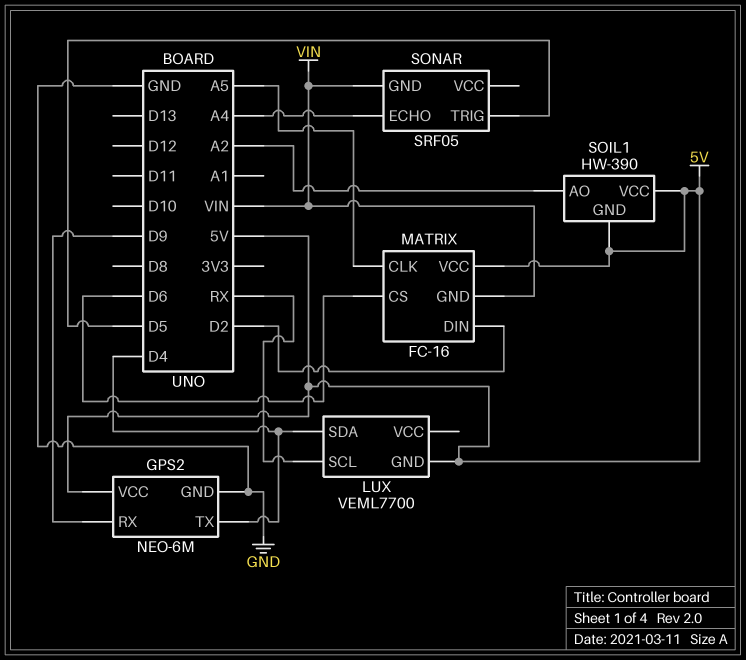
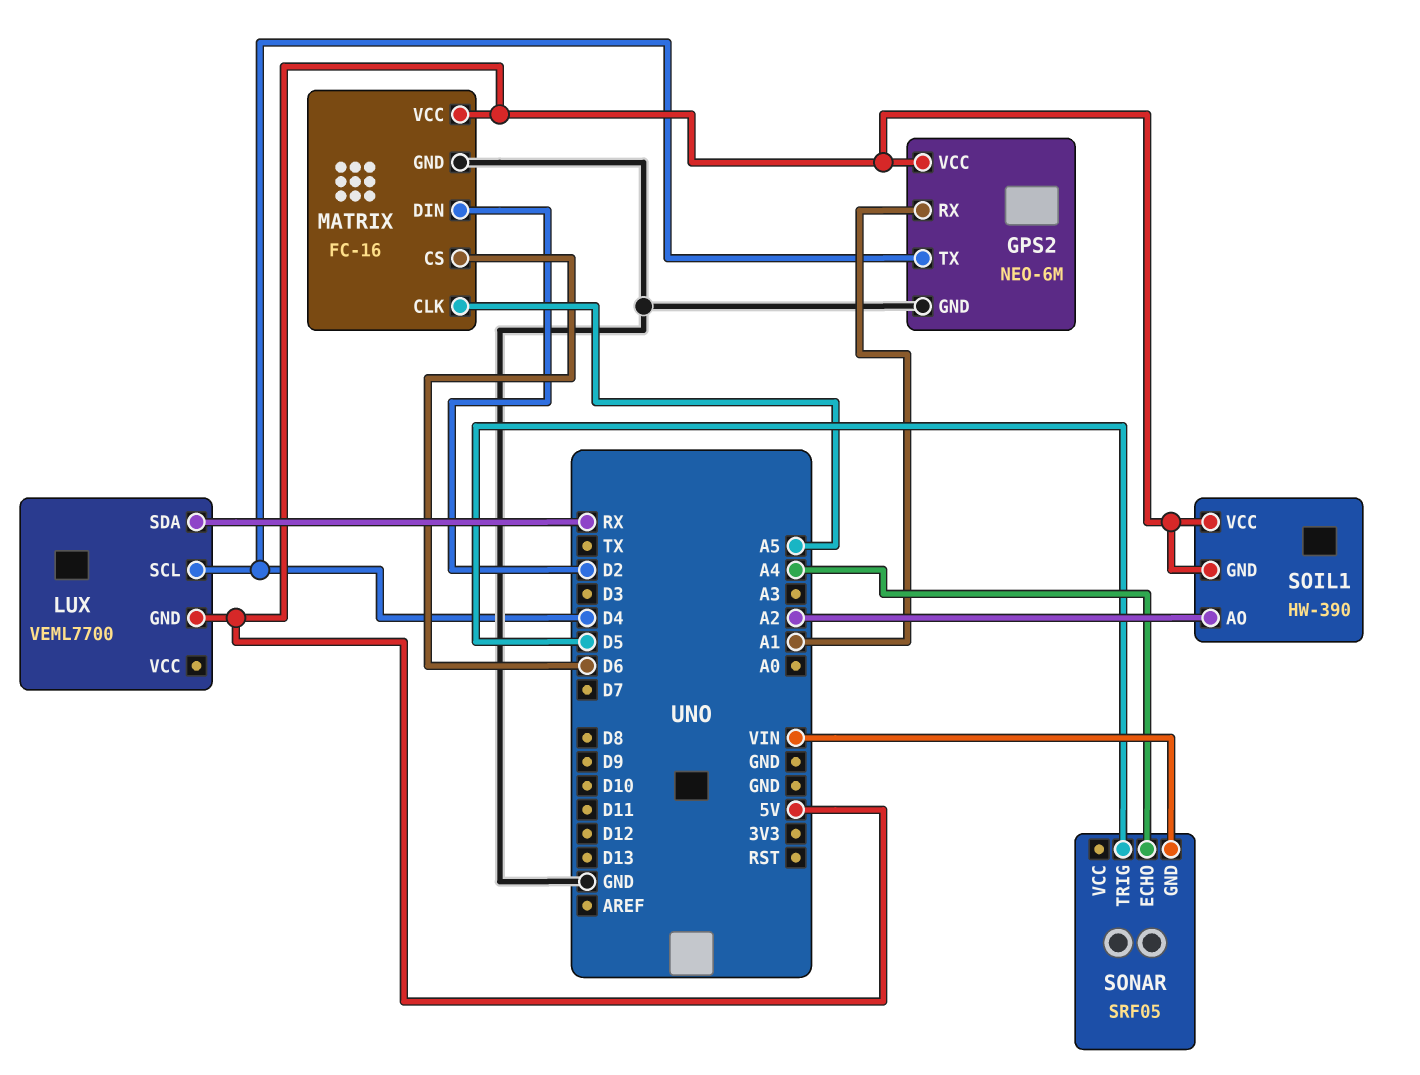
GPS2 pin RX: D9 -> A1
LUX pin SCL: RX -> D4
LUX pin SDA: D4 -> RX
MATRIX pin GND: VIN -> GND

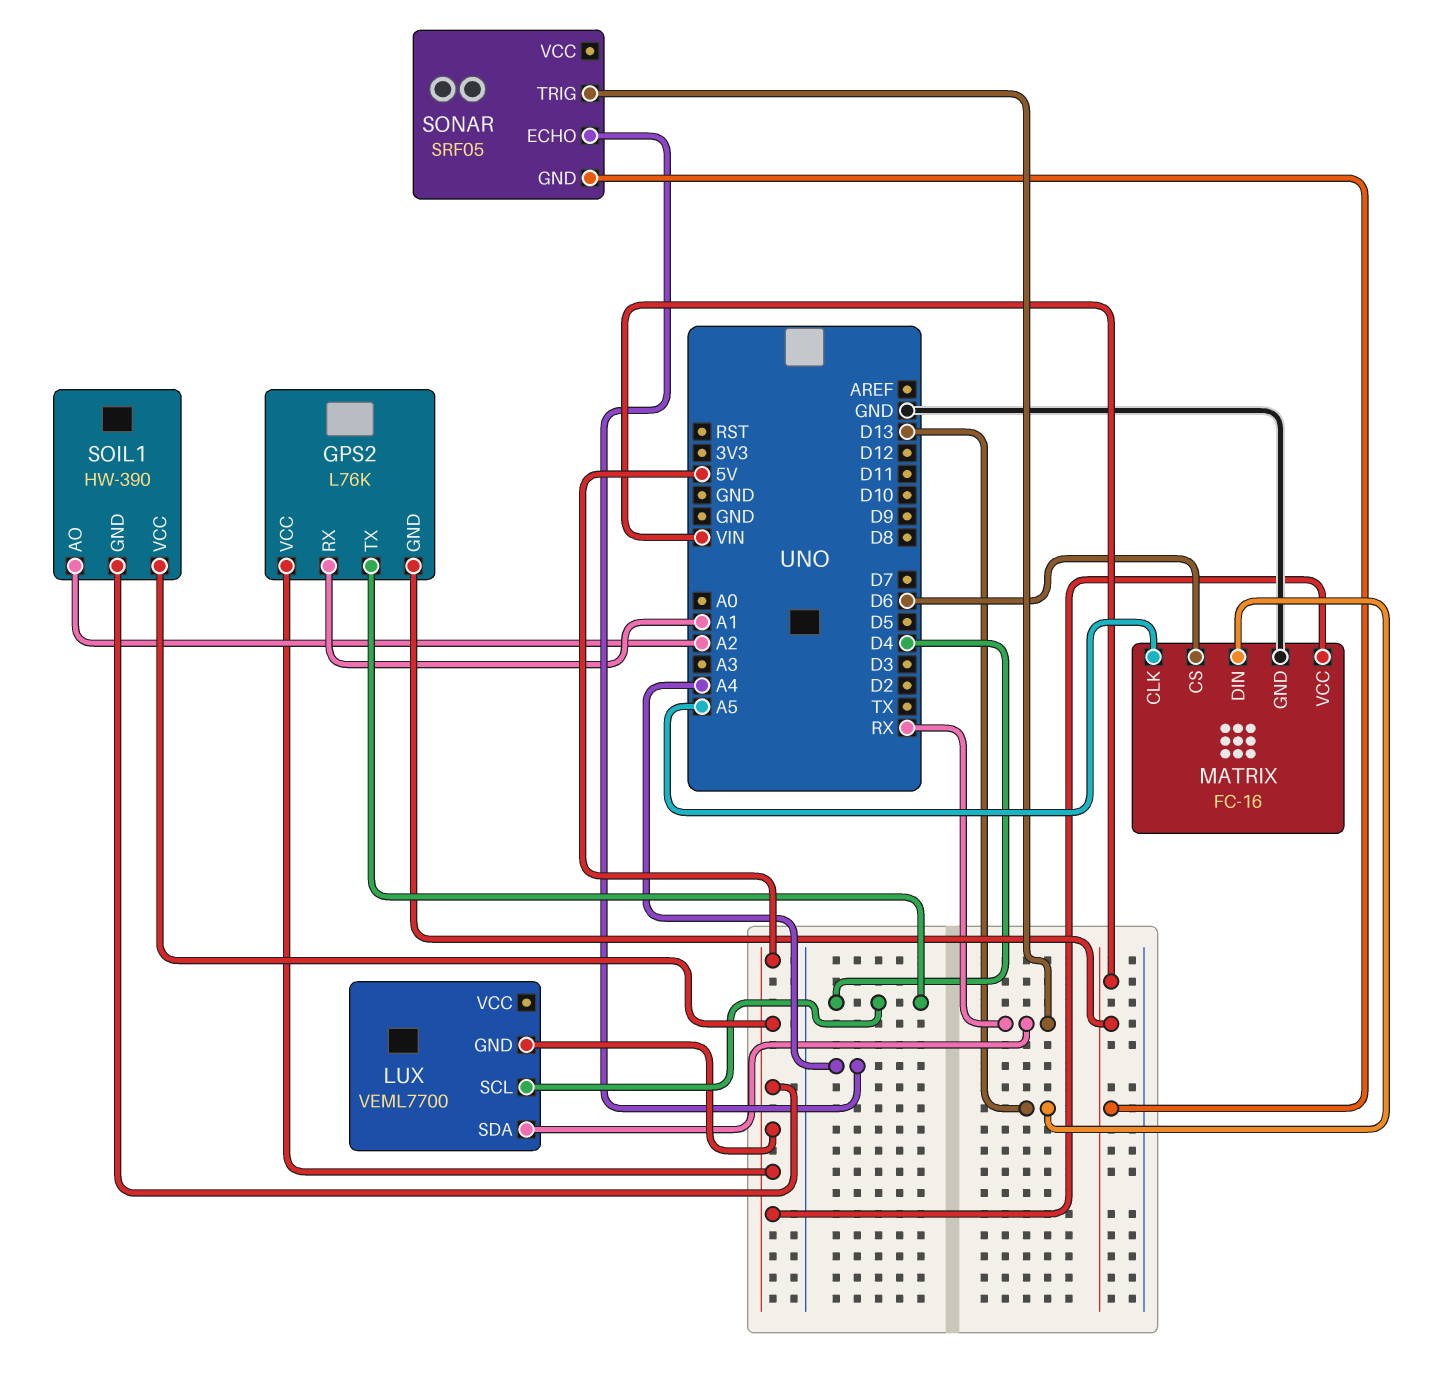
GPS2: NEO-6M -> L76K
GPS2 pin GND: GND -> VIN
MATRIX pin DIN: D2 -> D13
SONAR pin TRIG: D5 -> RX

